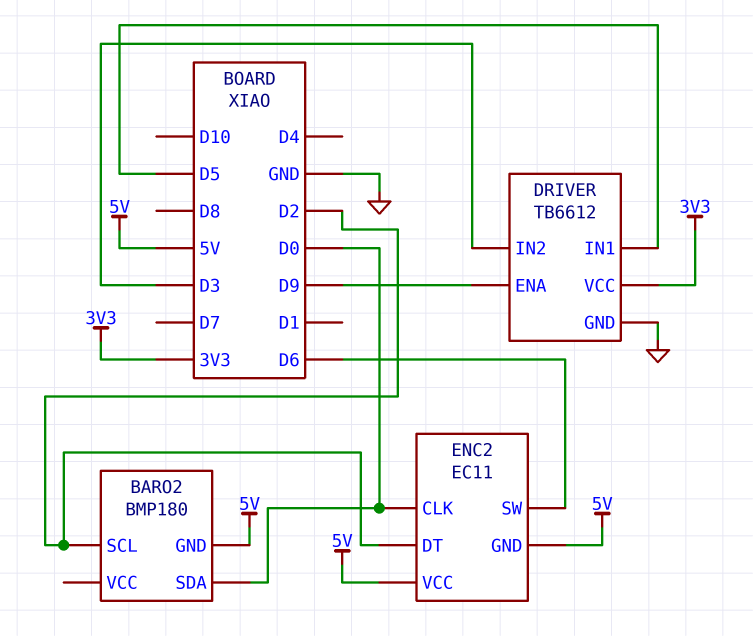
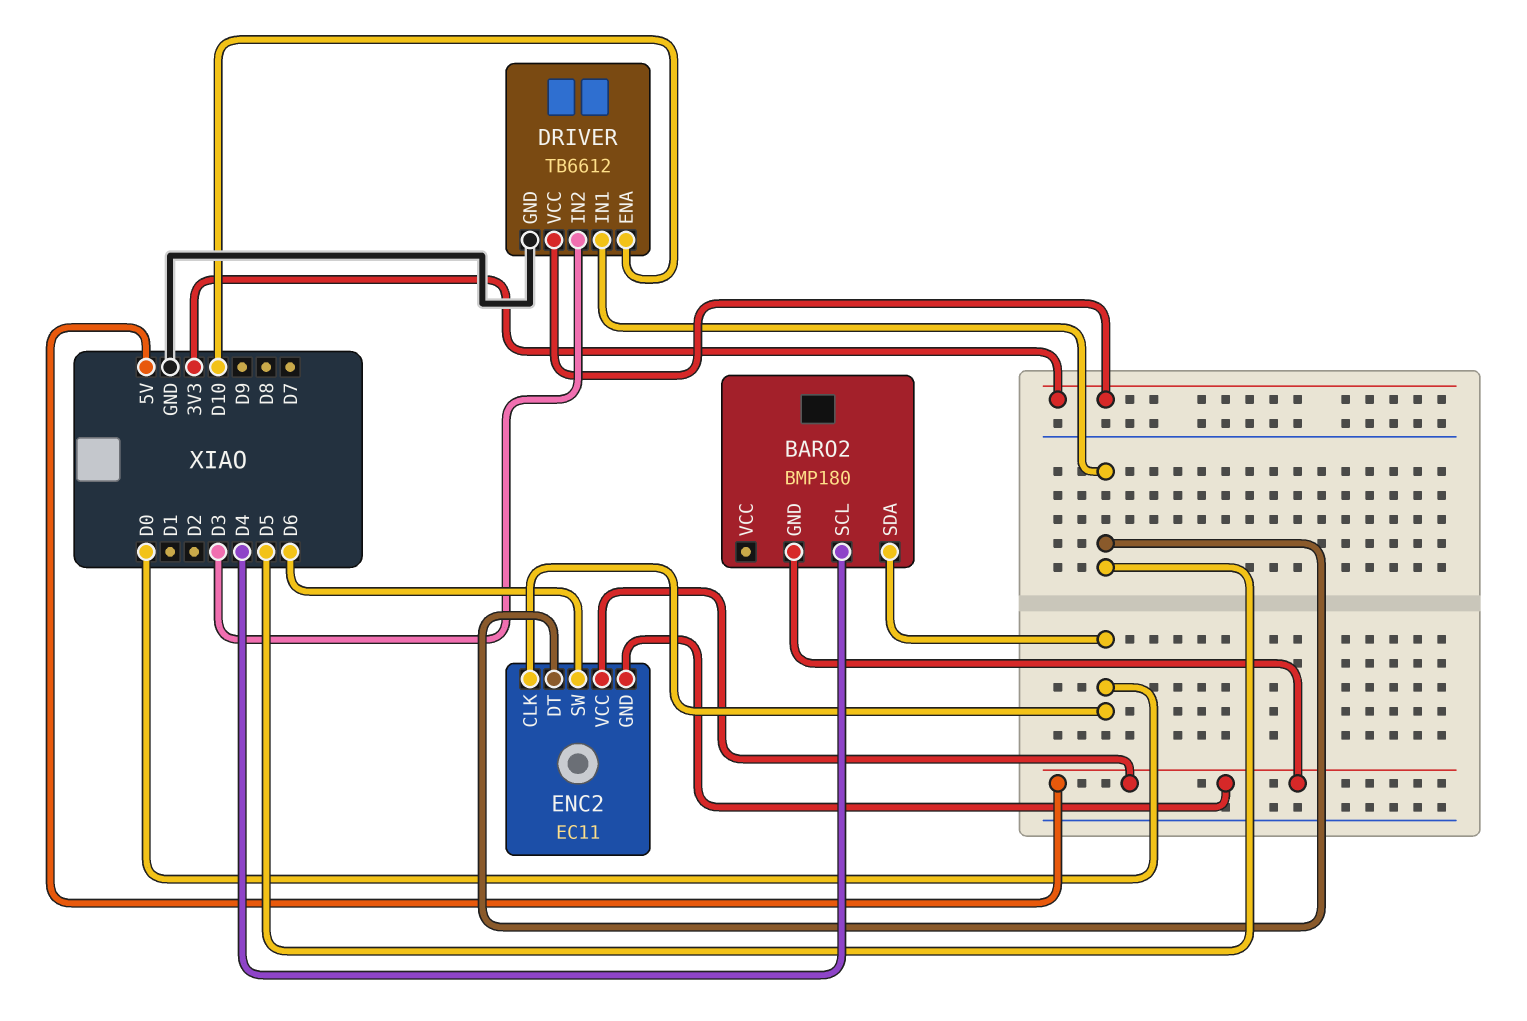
BARO2 pin SCL: D2 -> D4
DRIVER pin ENA: D9 -> D10
ENC2 pin DT: D2 -> D5

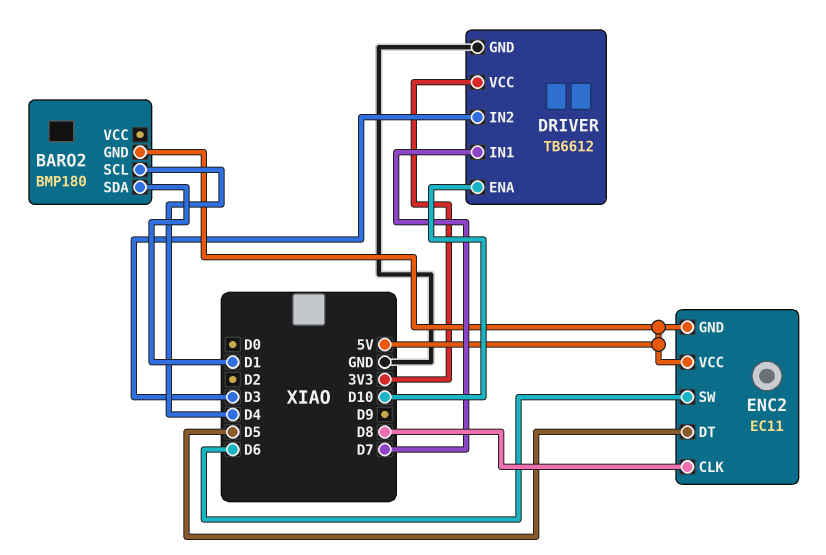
BARO2 pin SDA: D0 -> D1
DRIVER pin IN1: D5 -> D7
ENC2 pin CLK: D0 -> D8

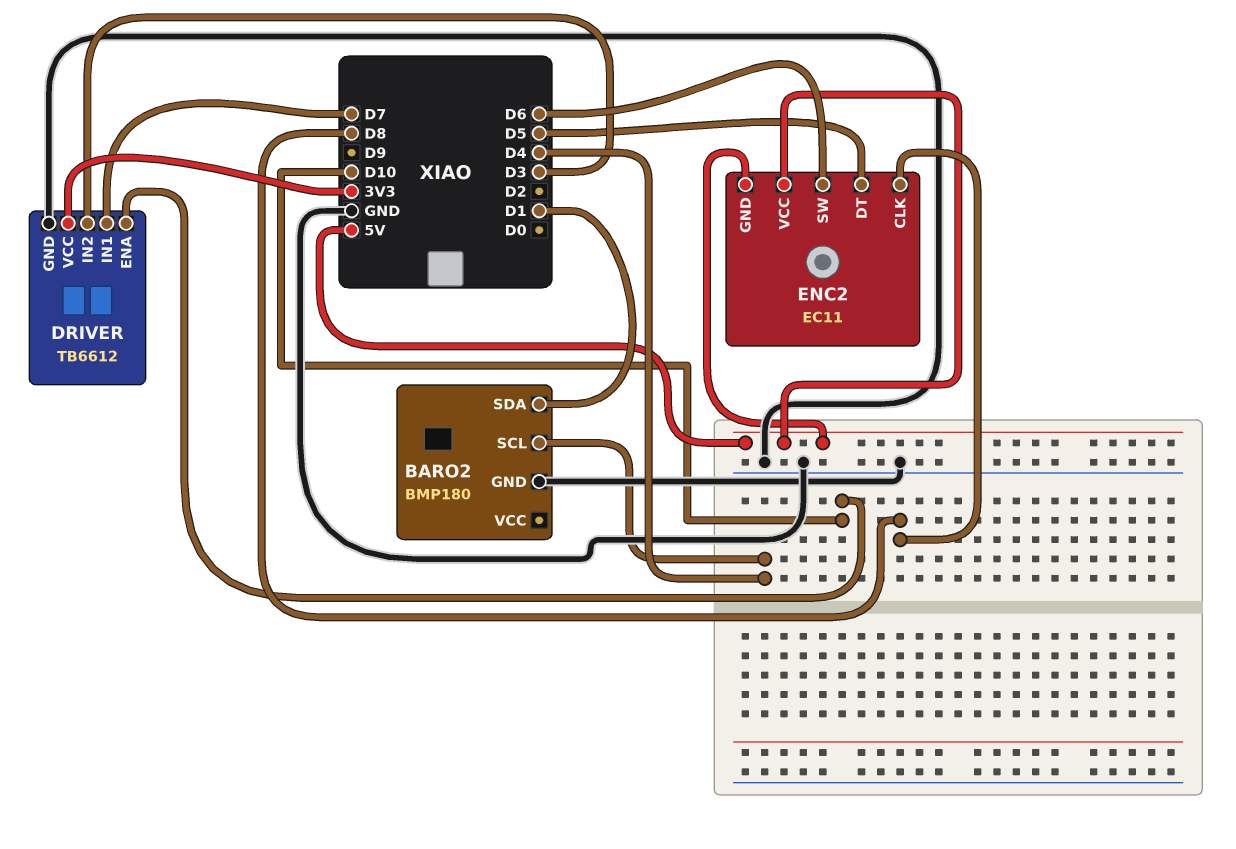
BARO2 pin GND: 5V -> GND

